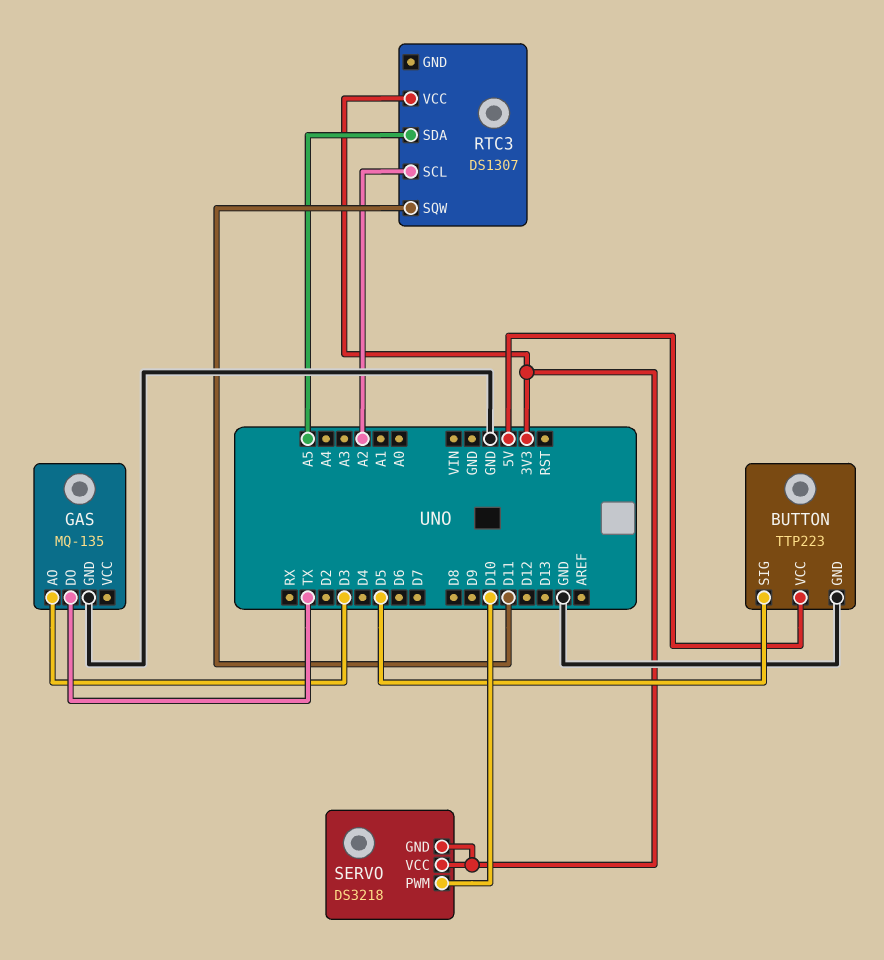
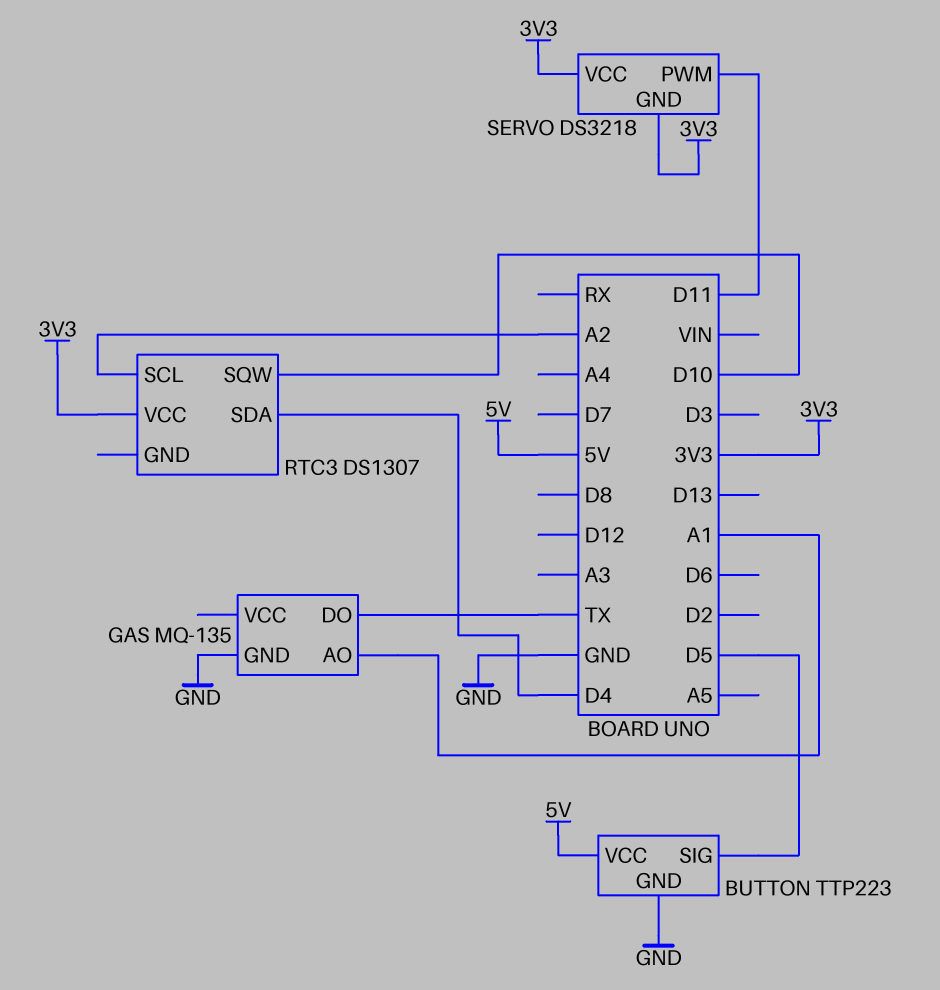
GAS pin AO: D3 -> A1
RTC3 pin SDA: A5 -> D4
RTC3 pin SQW: D11 -> D10
SERVO pin PWM: D10 -> D11

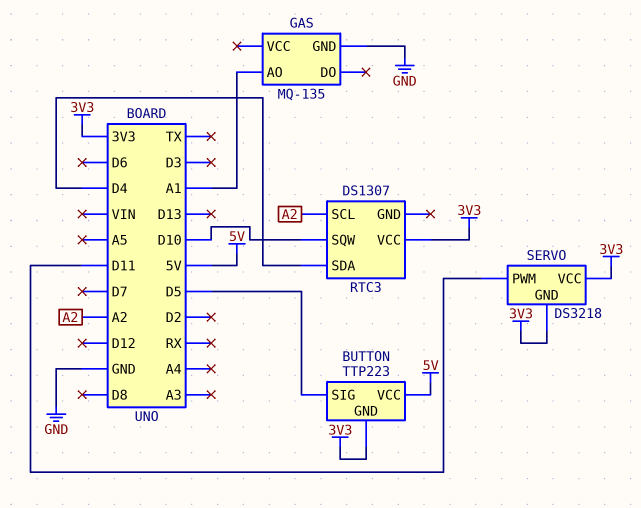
BUTTON pin GND: GND -> 3V3
GAS pin DO: TX -> none

